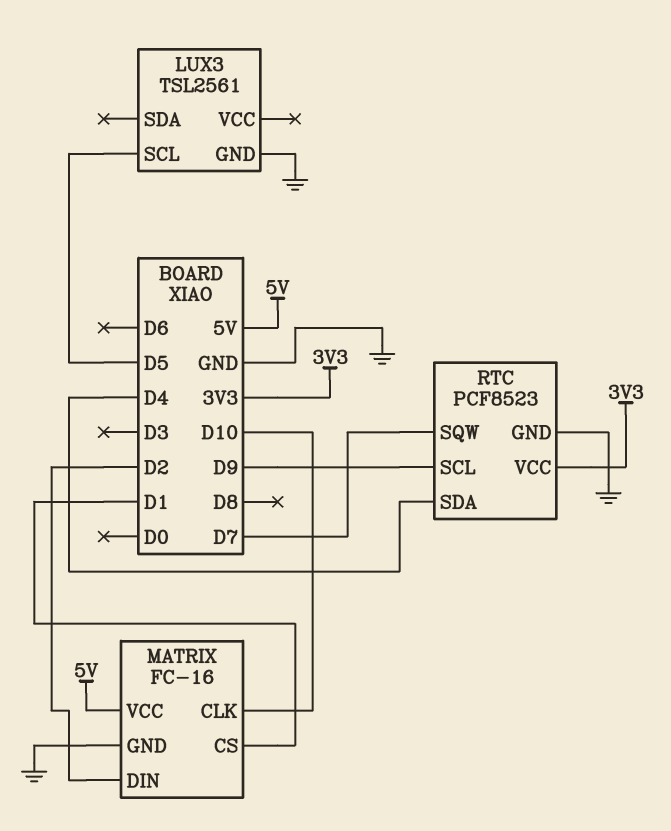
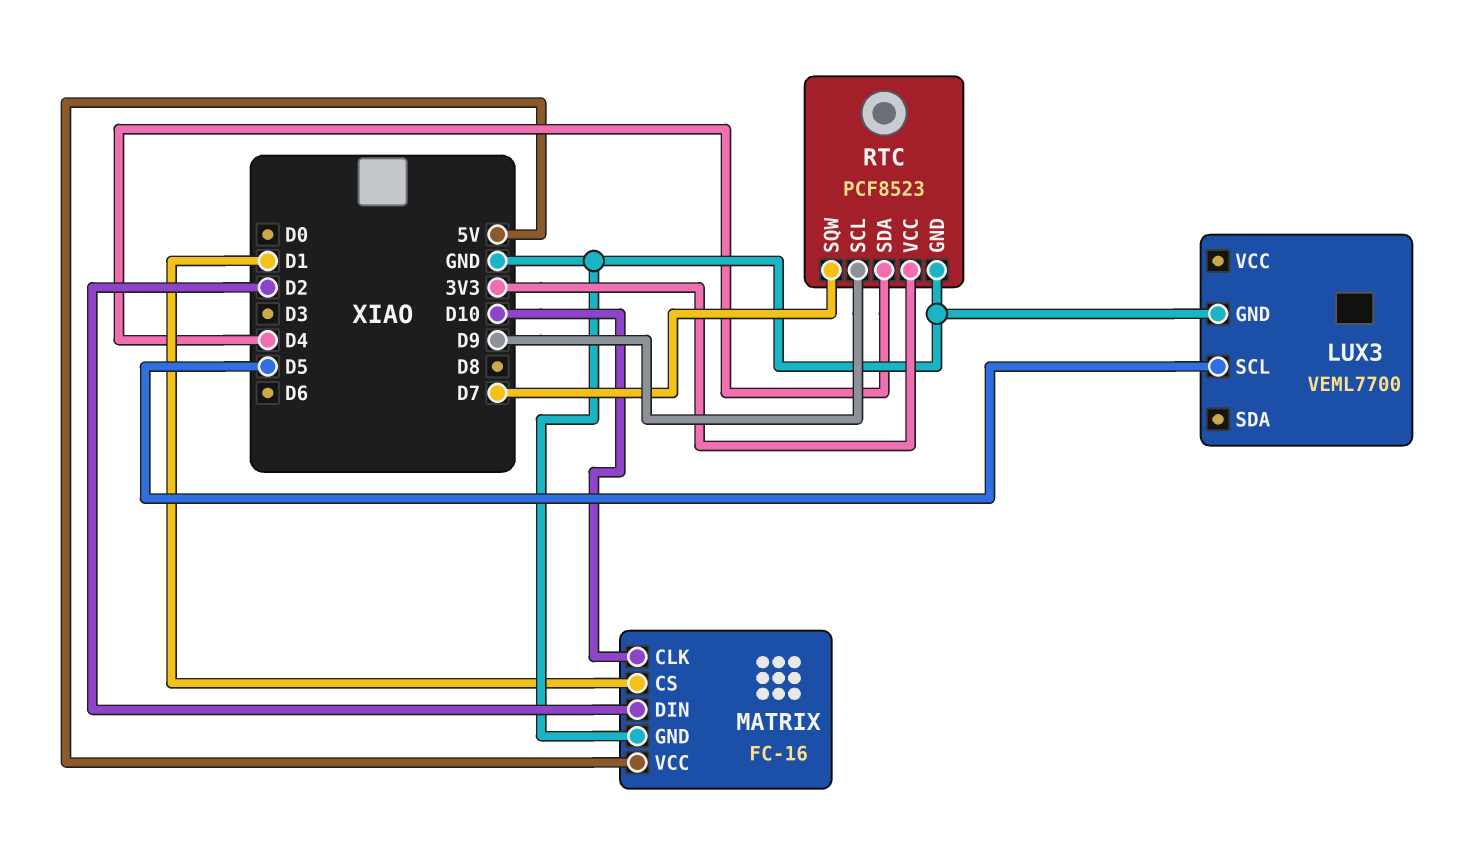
LUX3: TSL2561 -> VEML7700

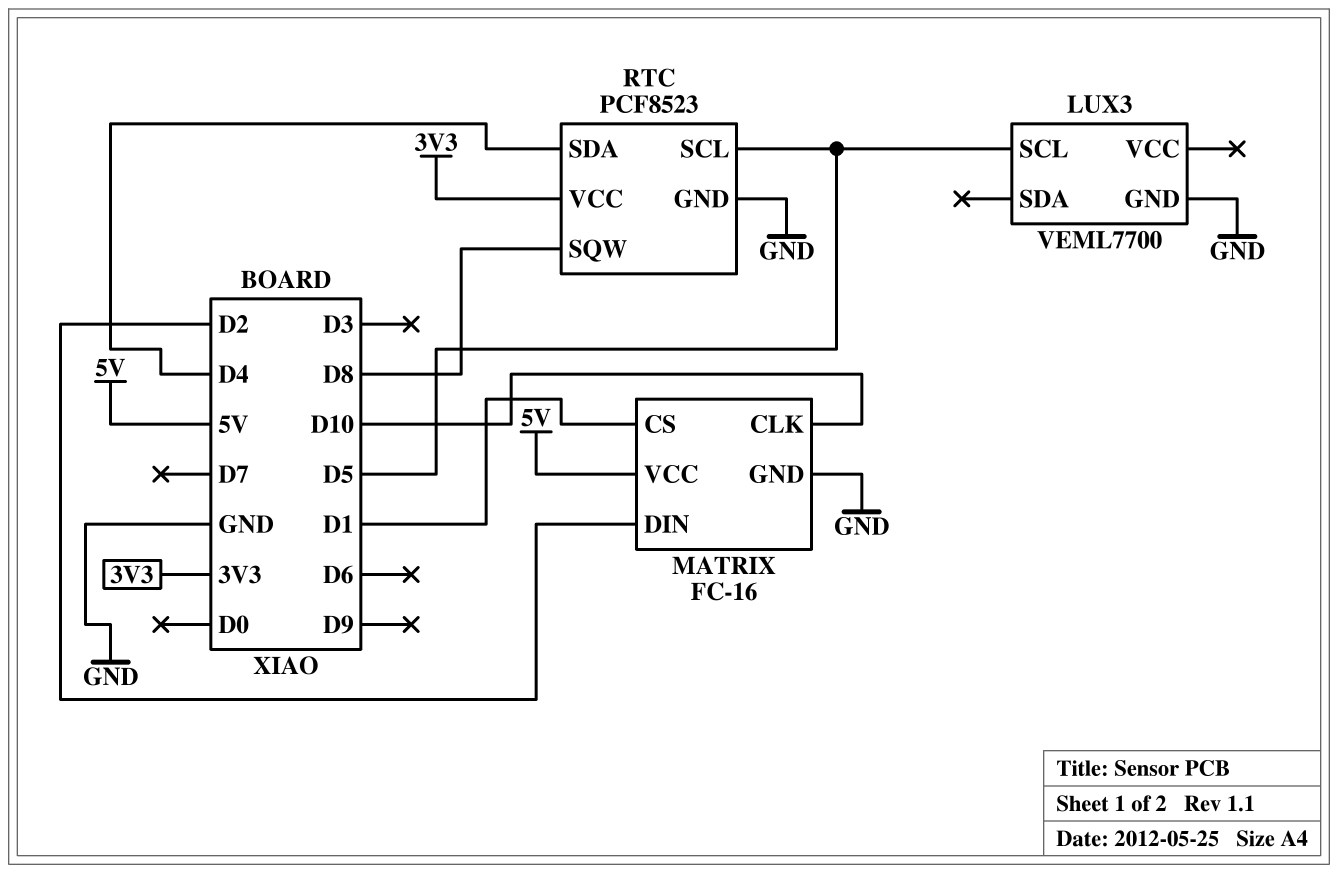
RTC pin SCL: D9 -> D5
RTC pin SQW: D7 -> D8

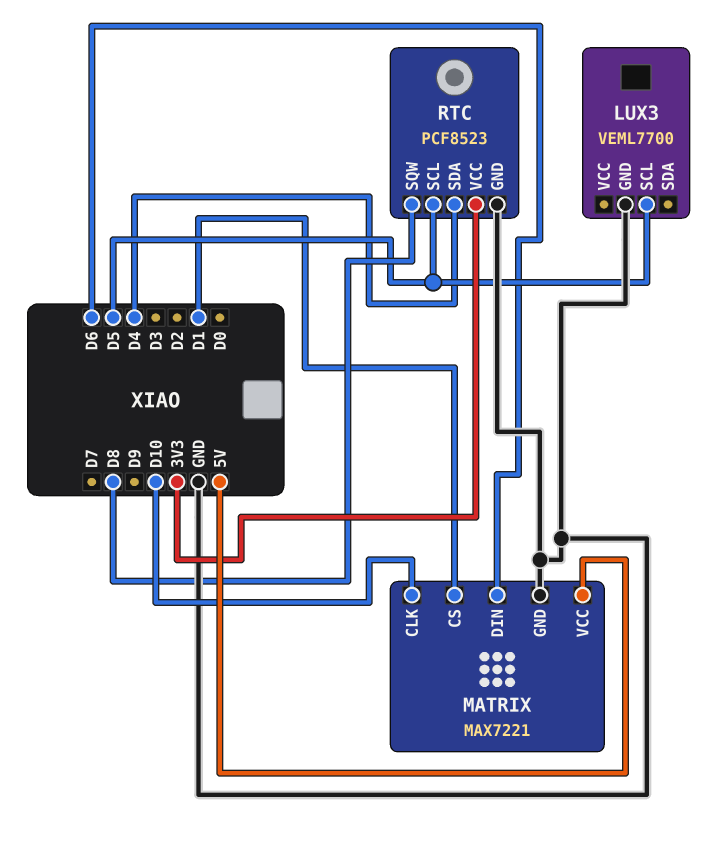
MATRIX: FC-16 -> MAX7221
MATRIX pin DIN: D2 -> D6

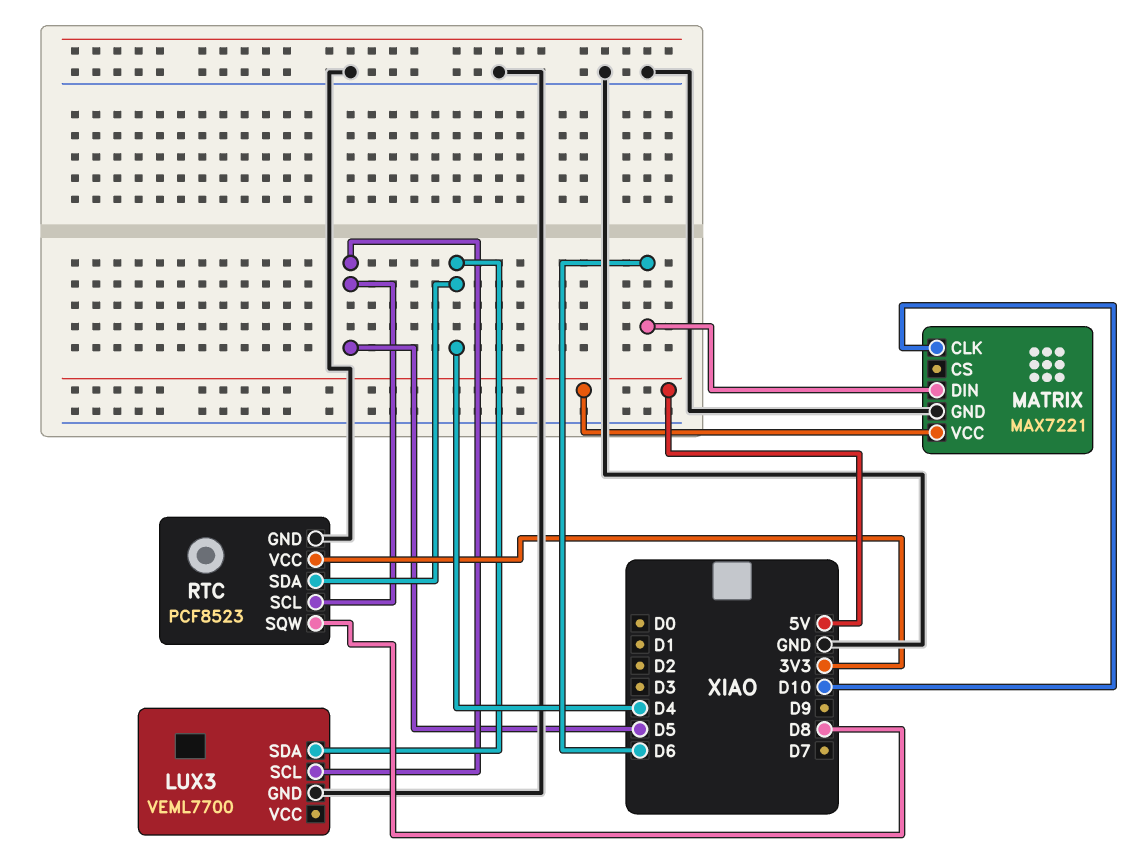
LUX3 pin SDA: none -> D4
MATRIX pin CS: D1 -> none

